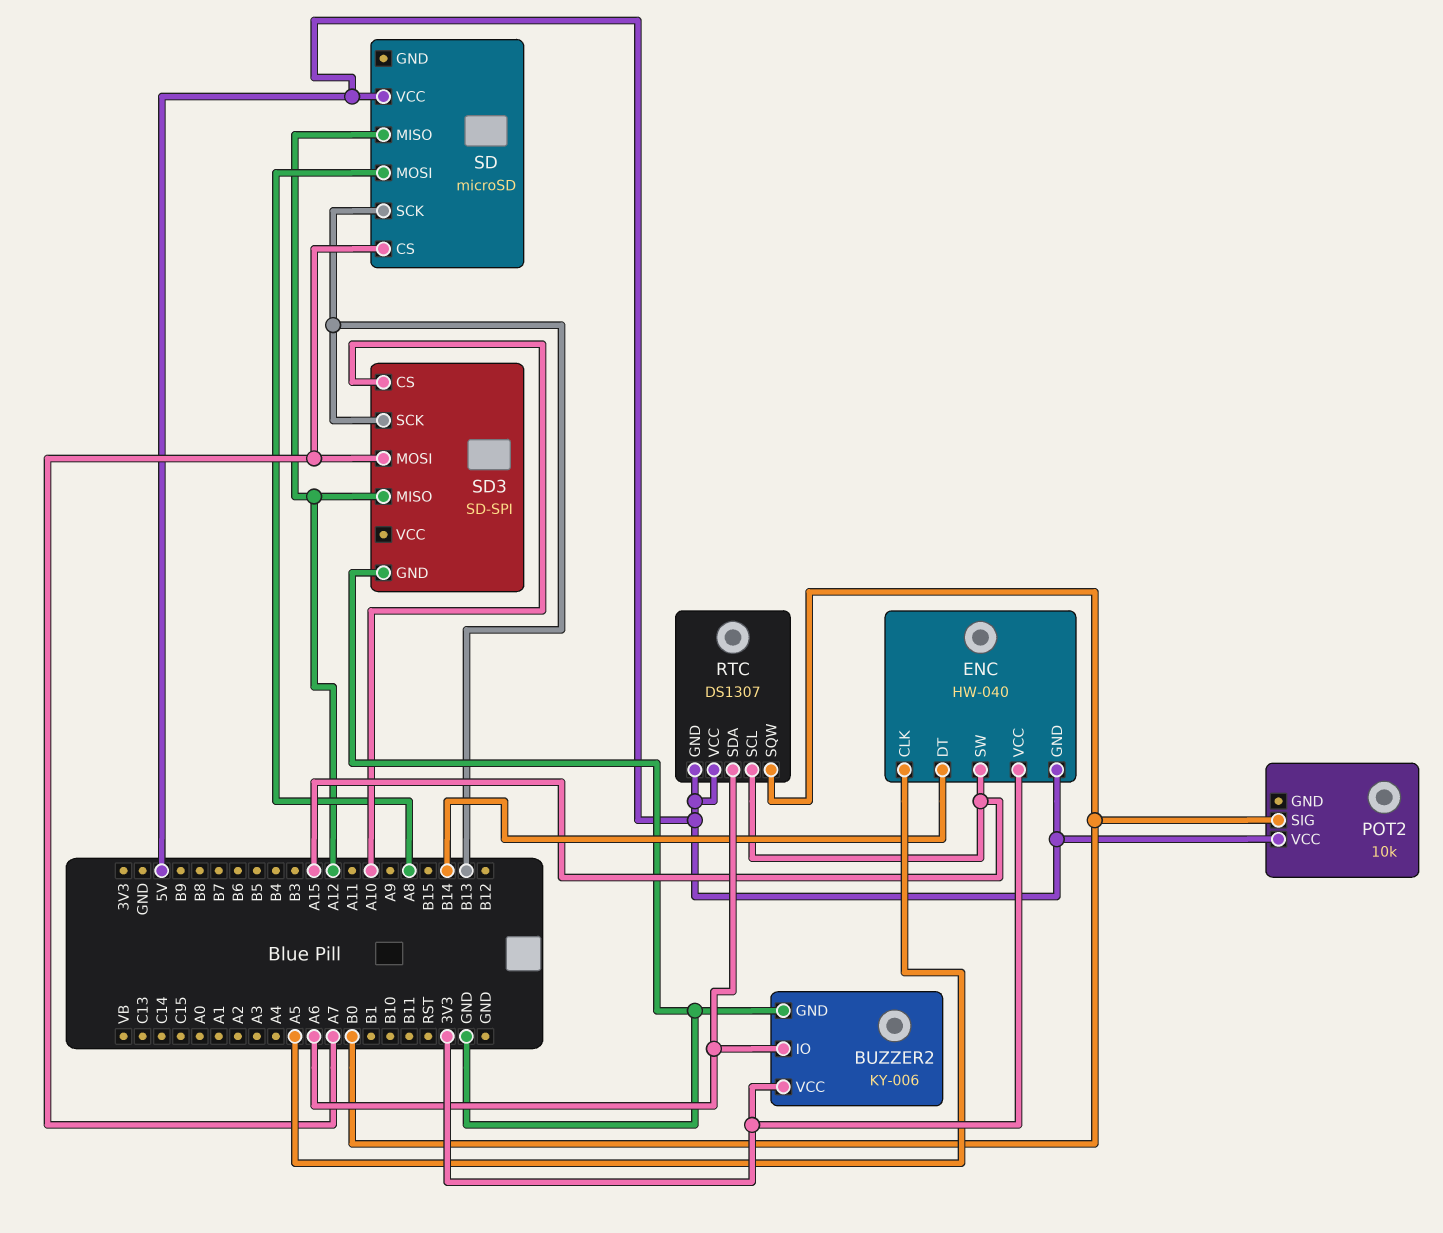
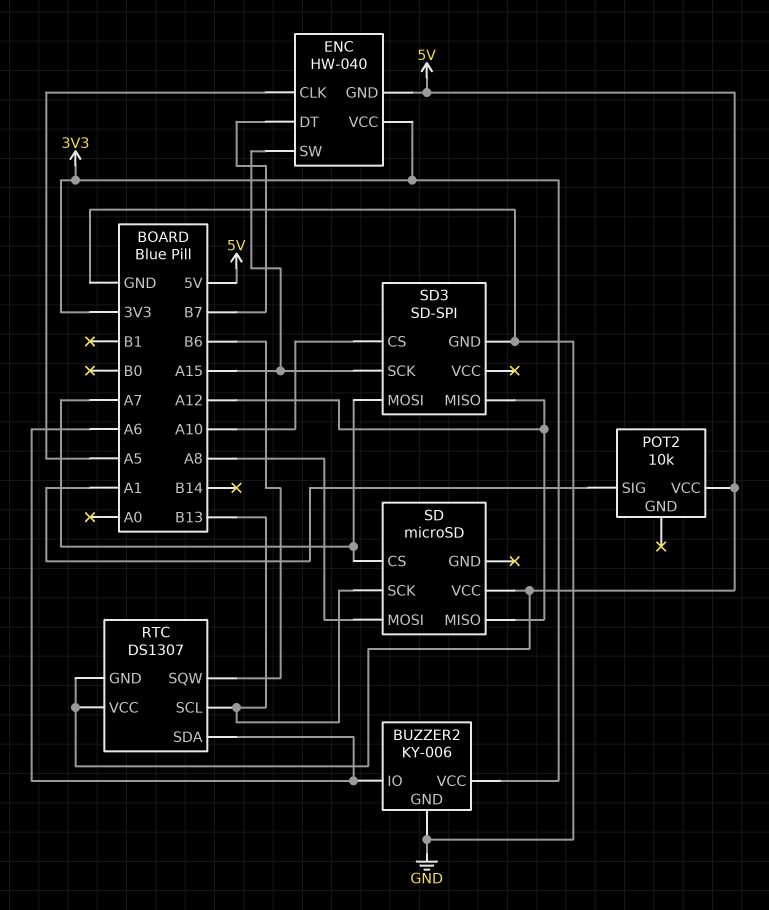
ENC pin DT: B14 -> B7
POT2 pin SIG: B0 -> A1
RTC pin SCL: A15 -> B13
RTC pin SQW: B0 -> B6
SD3 pin SCK: B13 -> A15

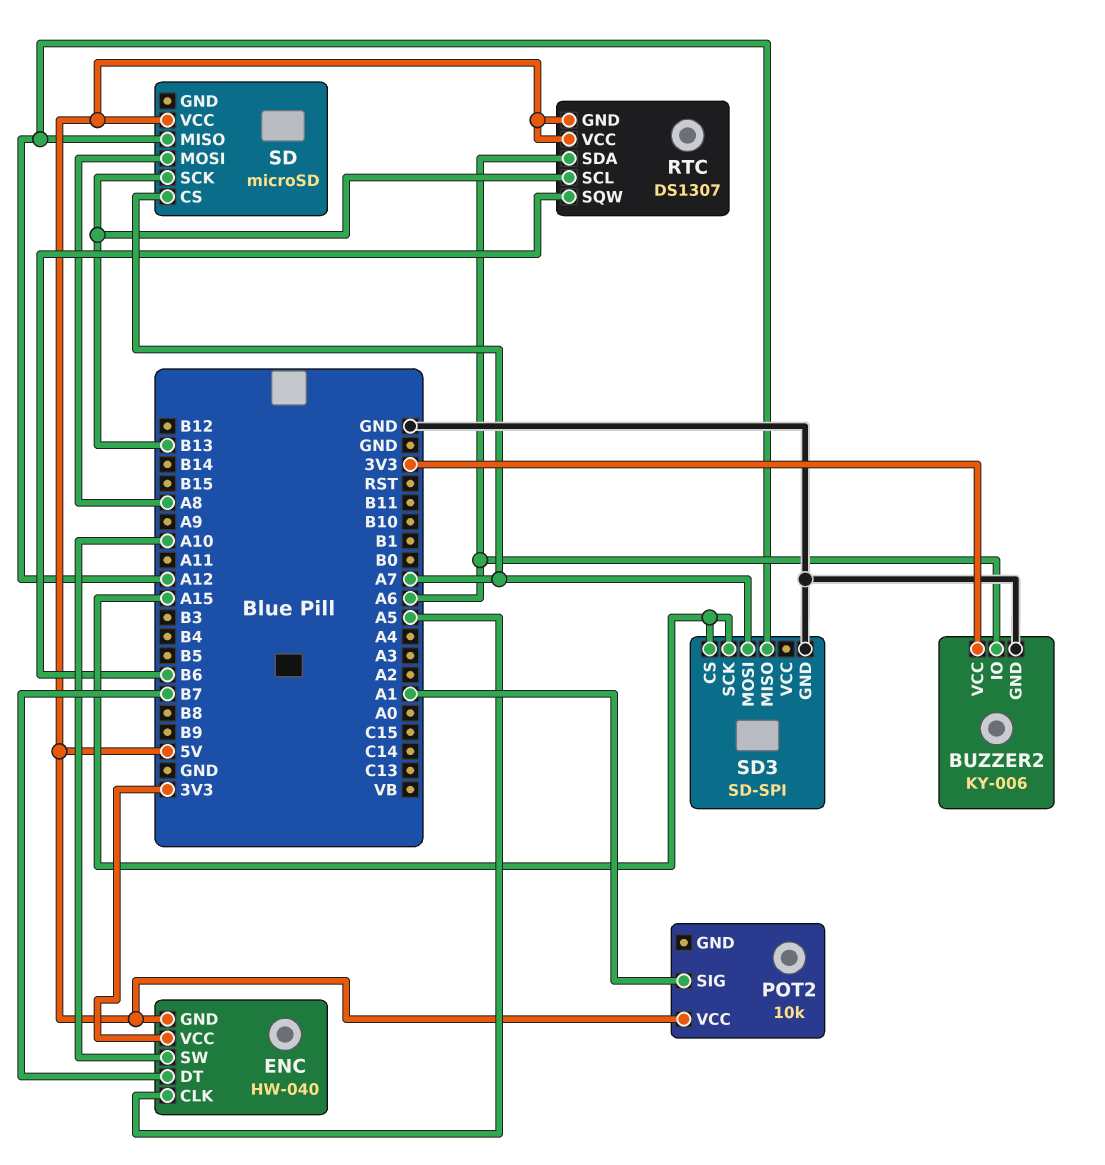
ENC pin SW: A15 -> A10
SD3 pin CS: A10 -> A15

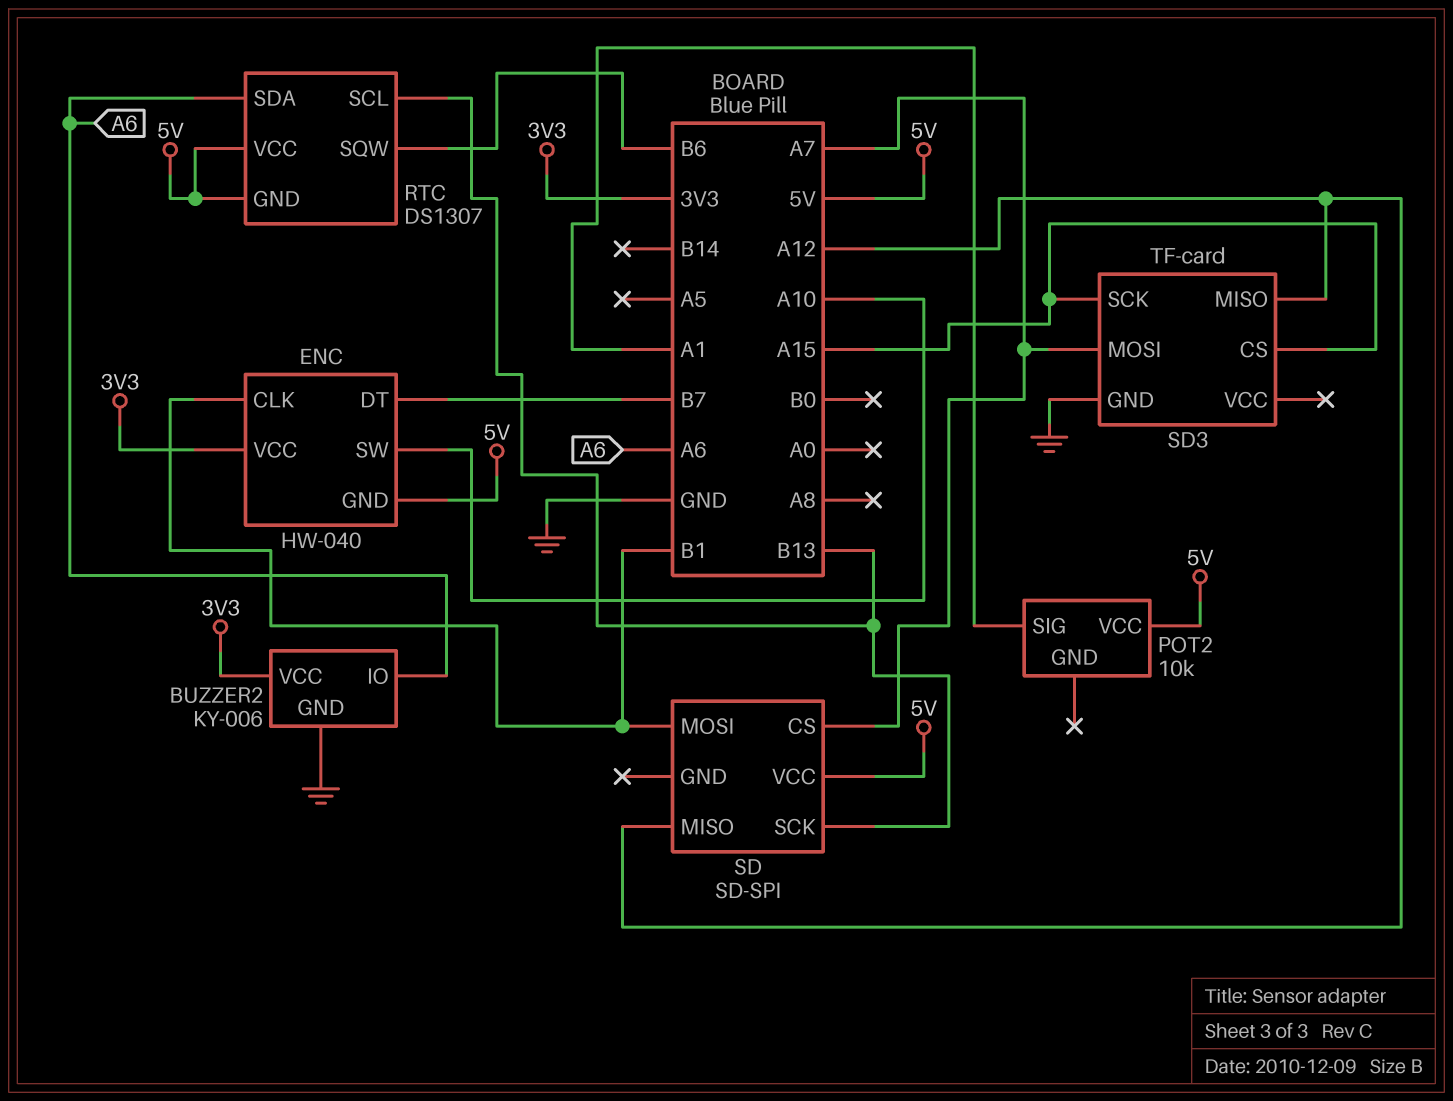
ENC pin CLK: A5 -> B1
SD: microSD -> SD-SPI
SD pin MOSI: A8 -> B1
SD3: SD-SPI -> TF-card

